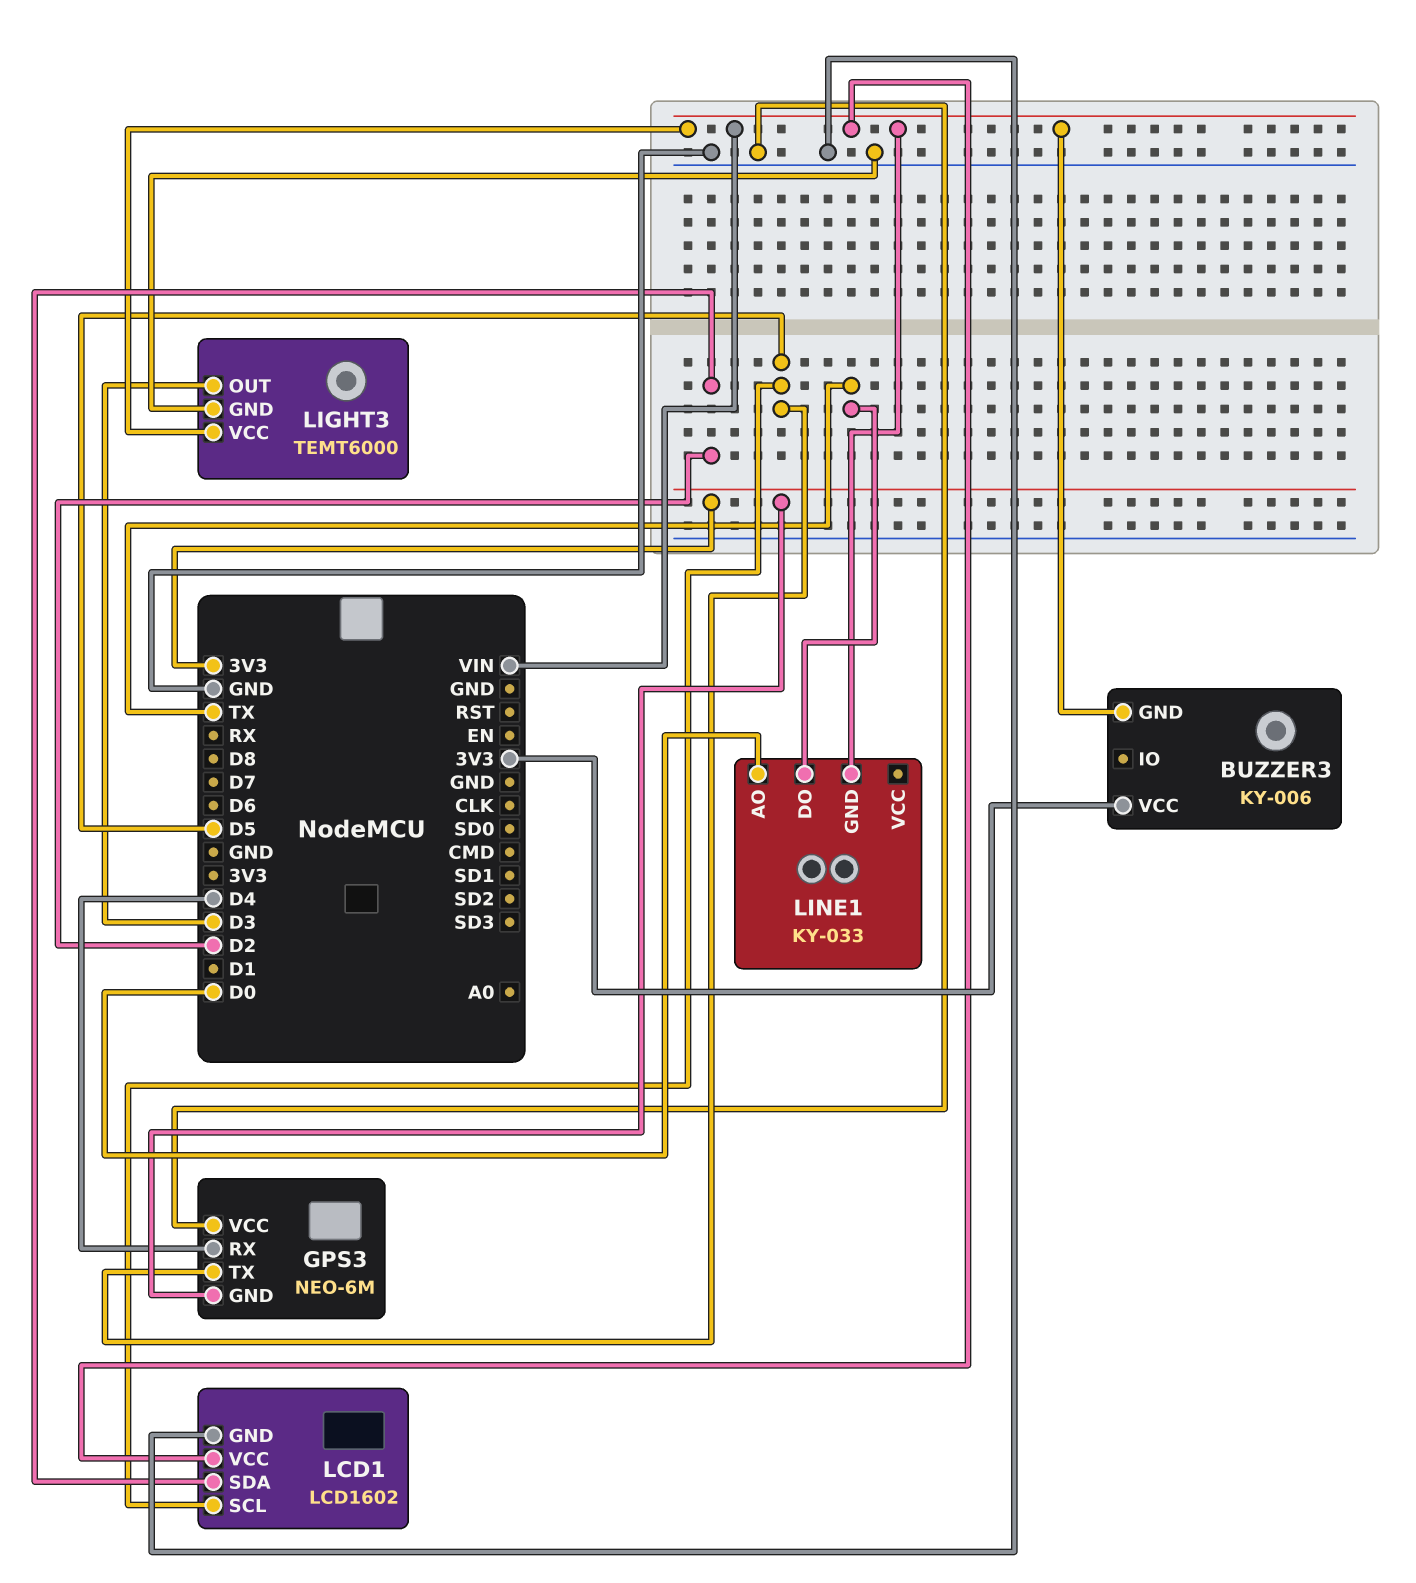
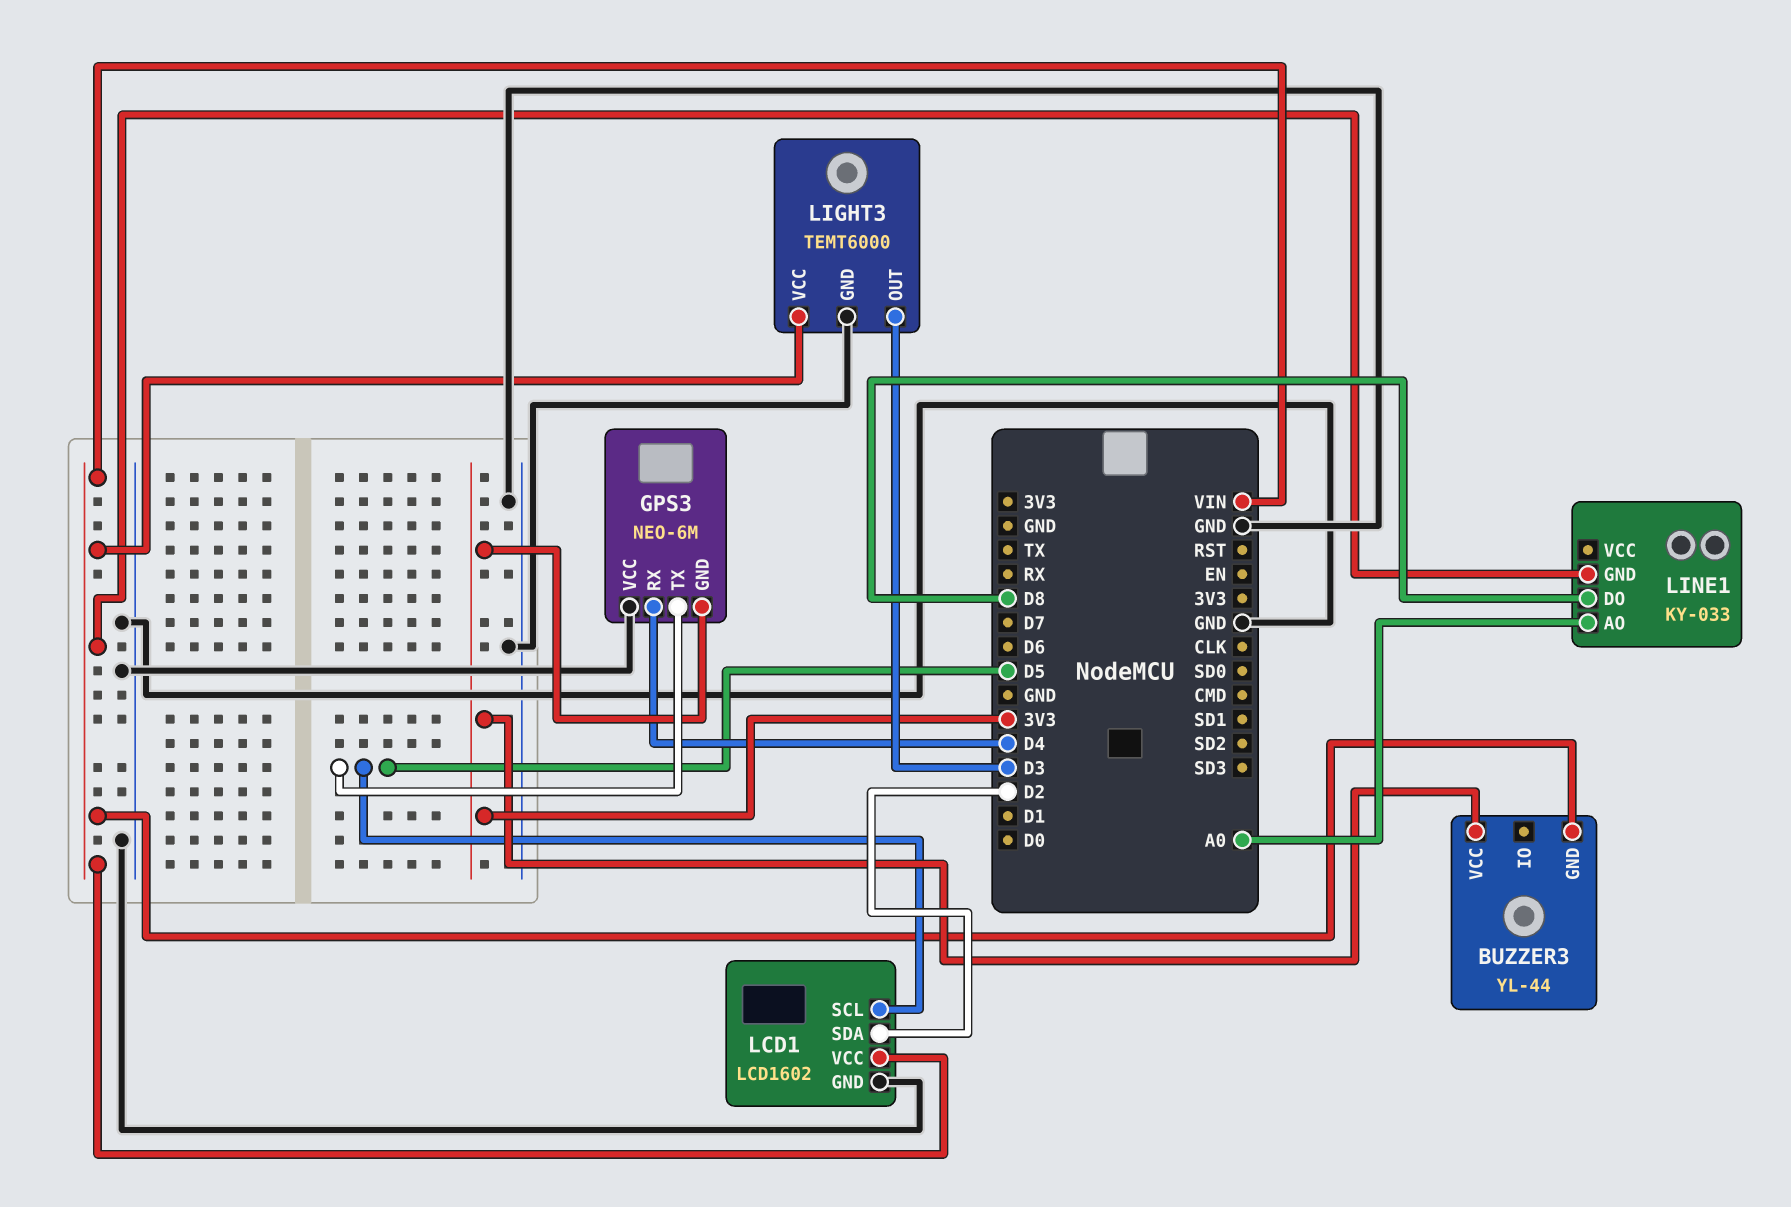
BUZZER3: KY-006 -> YL-44
LINE1 pin AO: D0 -> A0
LINE1 pin DO: TX -> D8

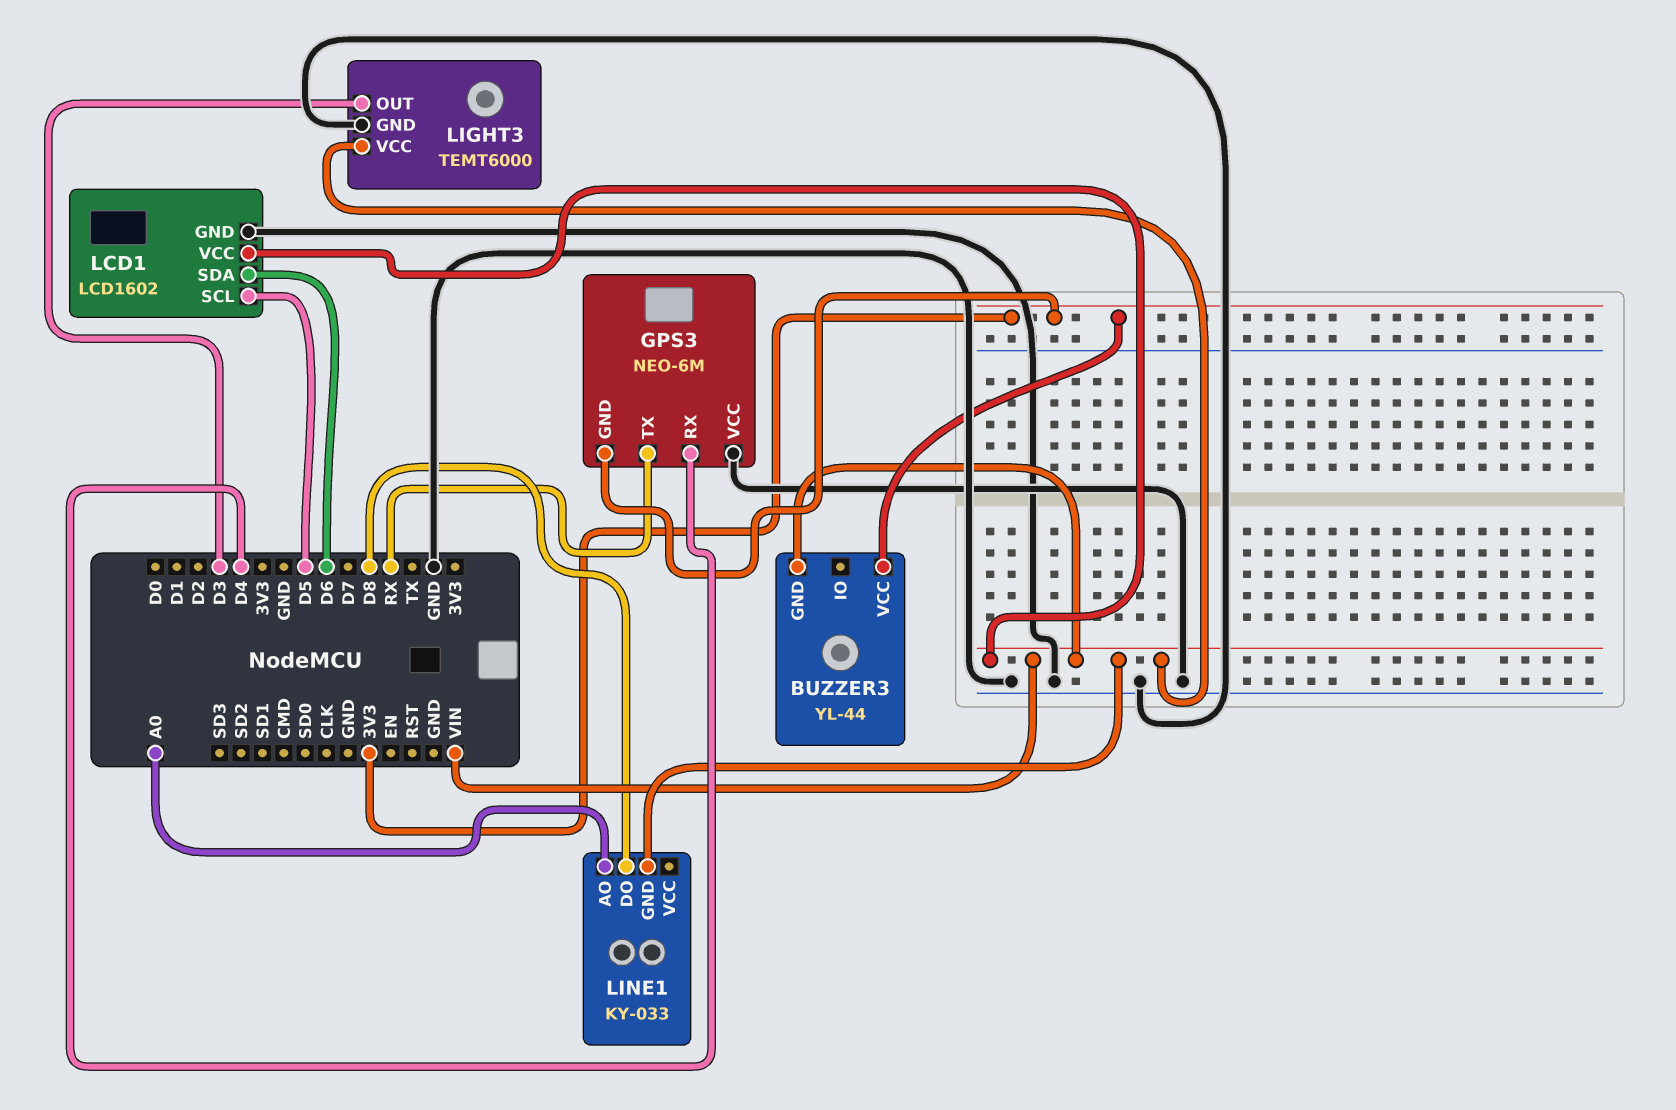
GPS3 pin TX: D5 -> RX
LCD1 pin SDA: D2 -> D6

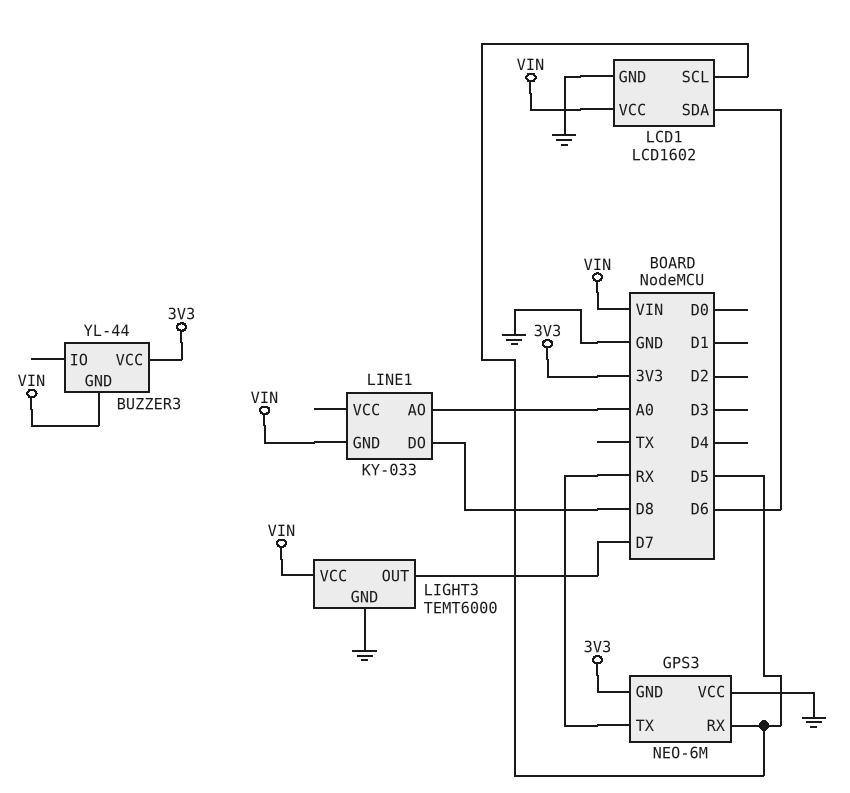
GPS3 pin RX: D4 -> D5
LIGHT3 pin OUT: D3 -> D7

